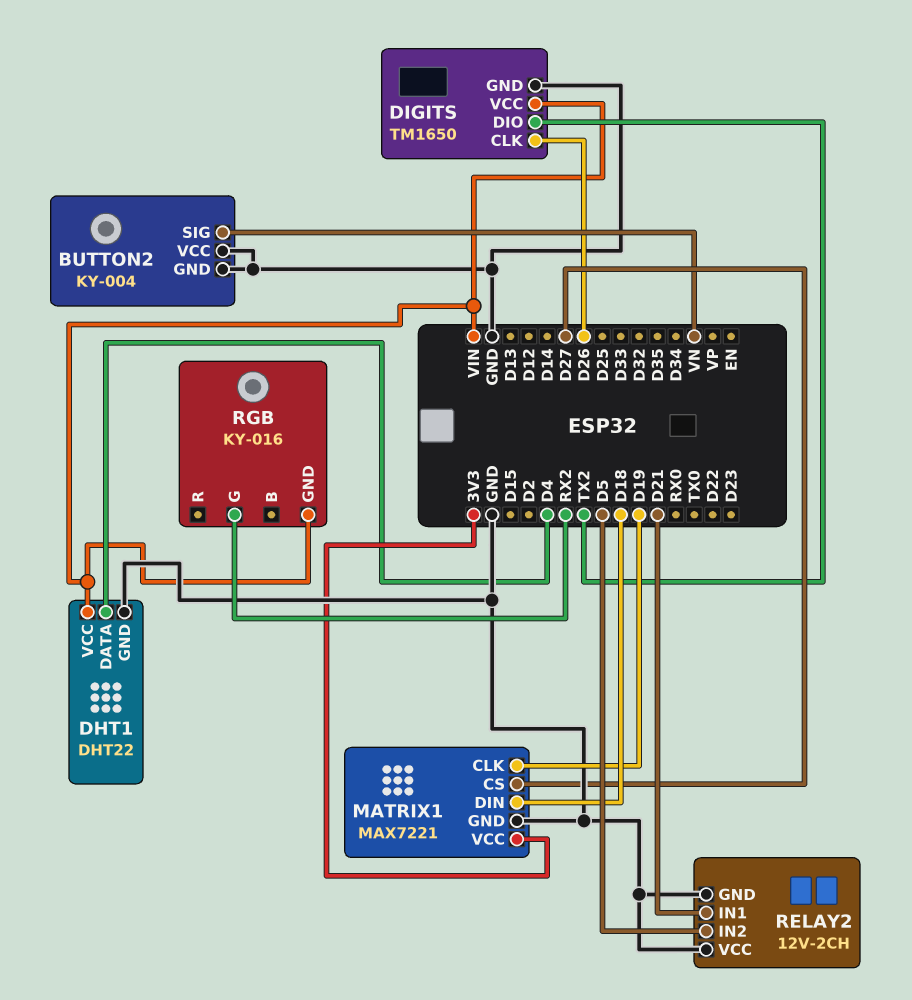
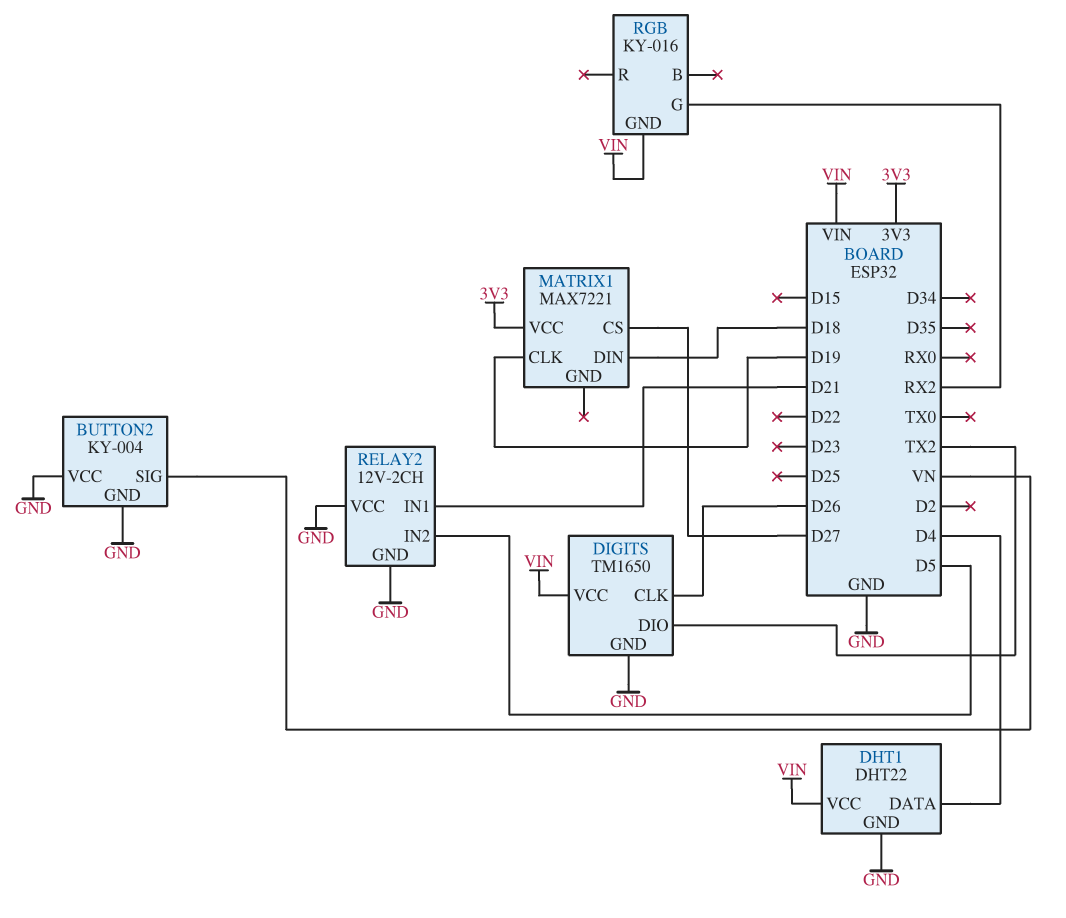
MATRIX1 pin GND: GND -> none

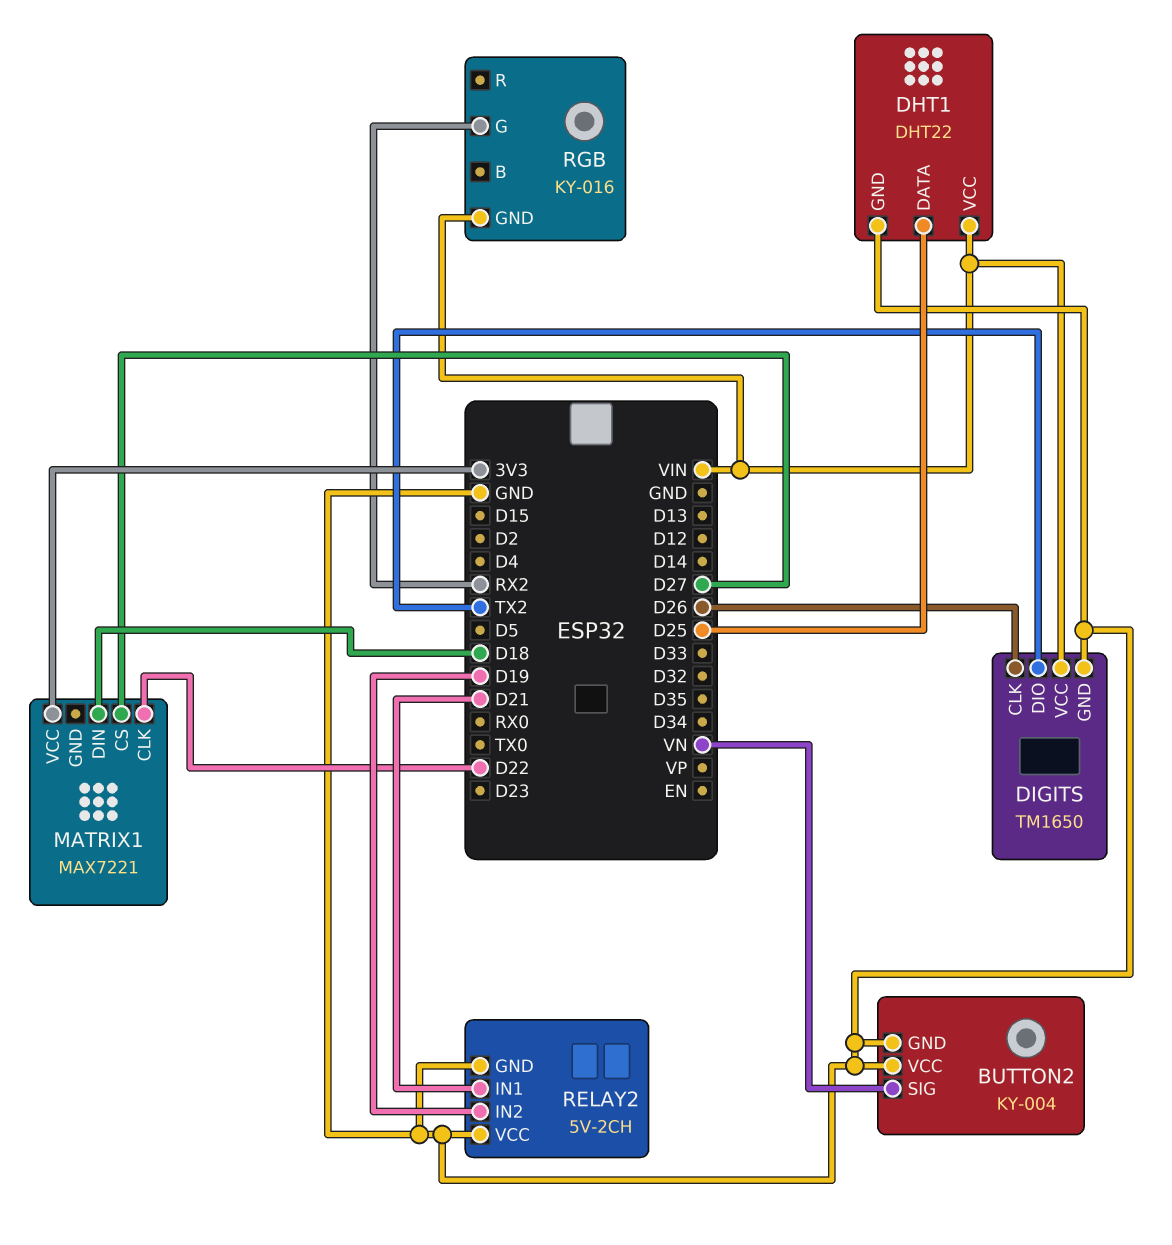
DHT1 pin DATA: D4 -> D25
MATRIX1 pin CLK: D19 -> D22
RELAY2: 12V-2CH -> 5V-2CH
RELAY2 pin IN2: D5 -> D19

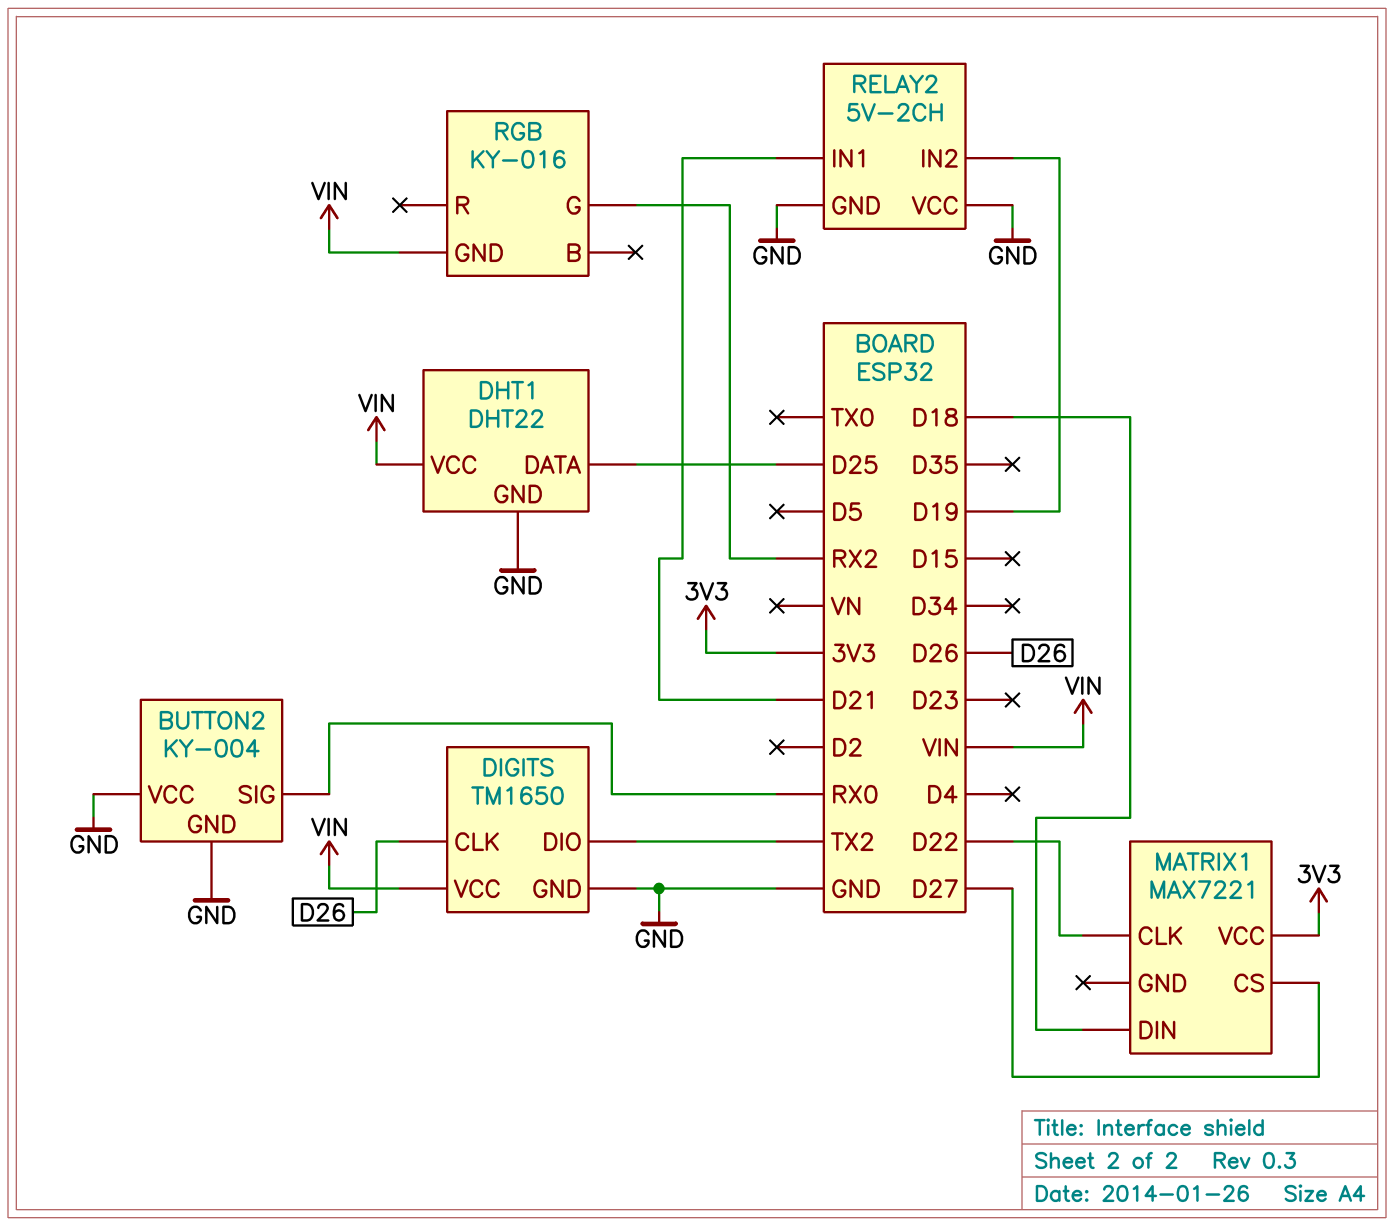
BUTTON2 pin SIG: VN -> RX0

